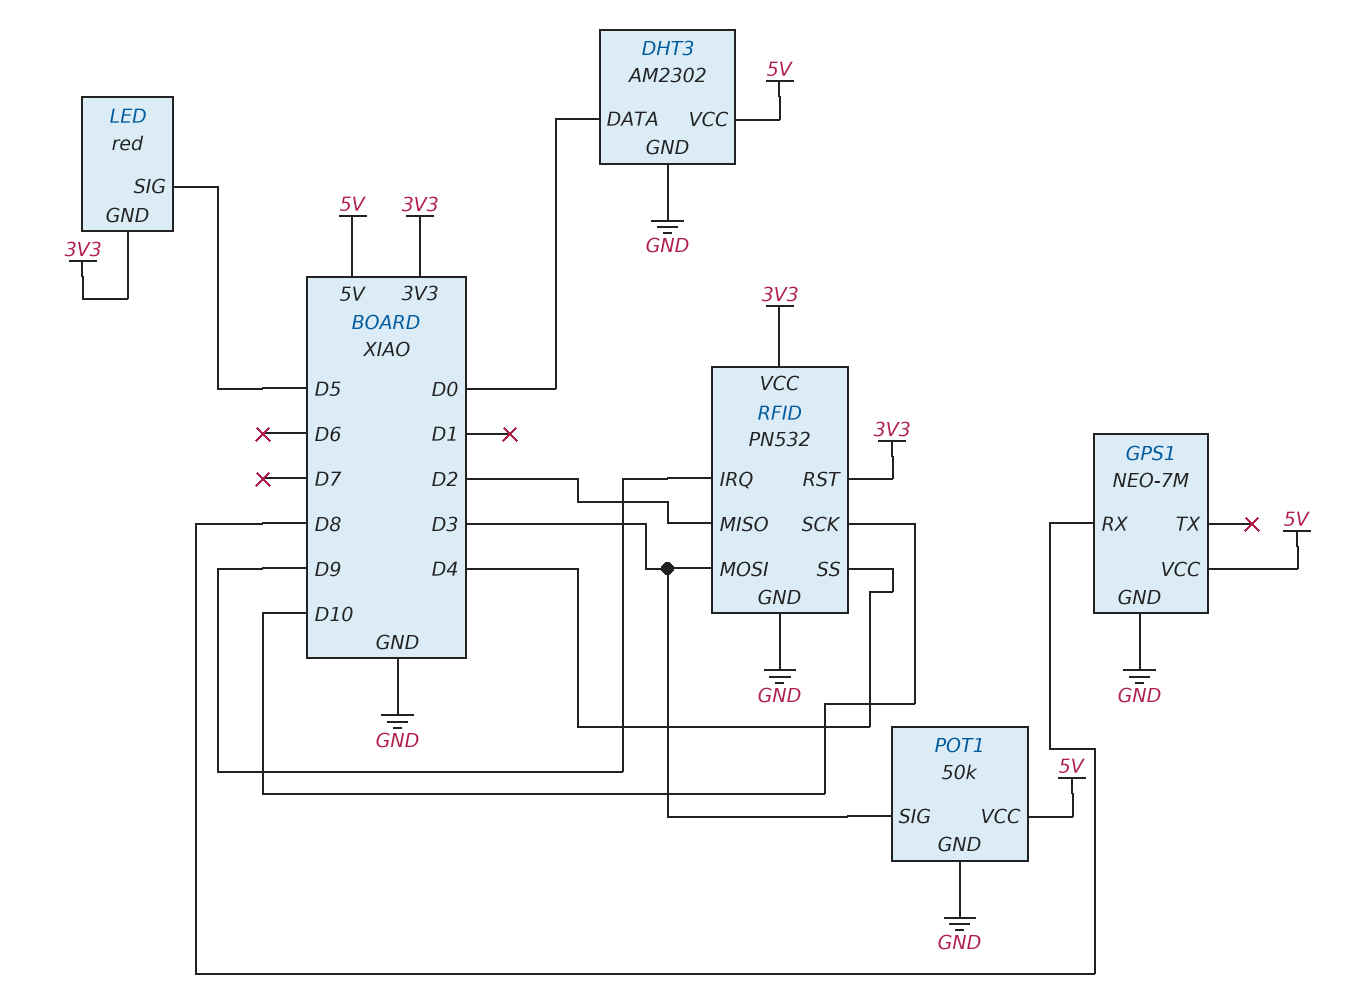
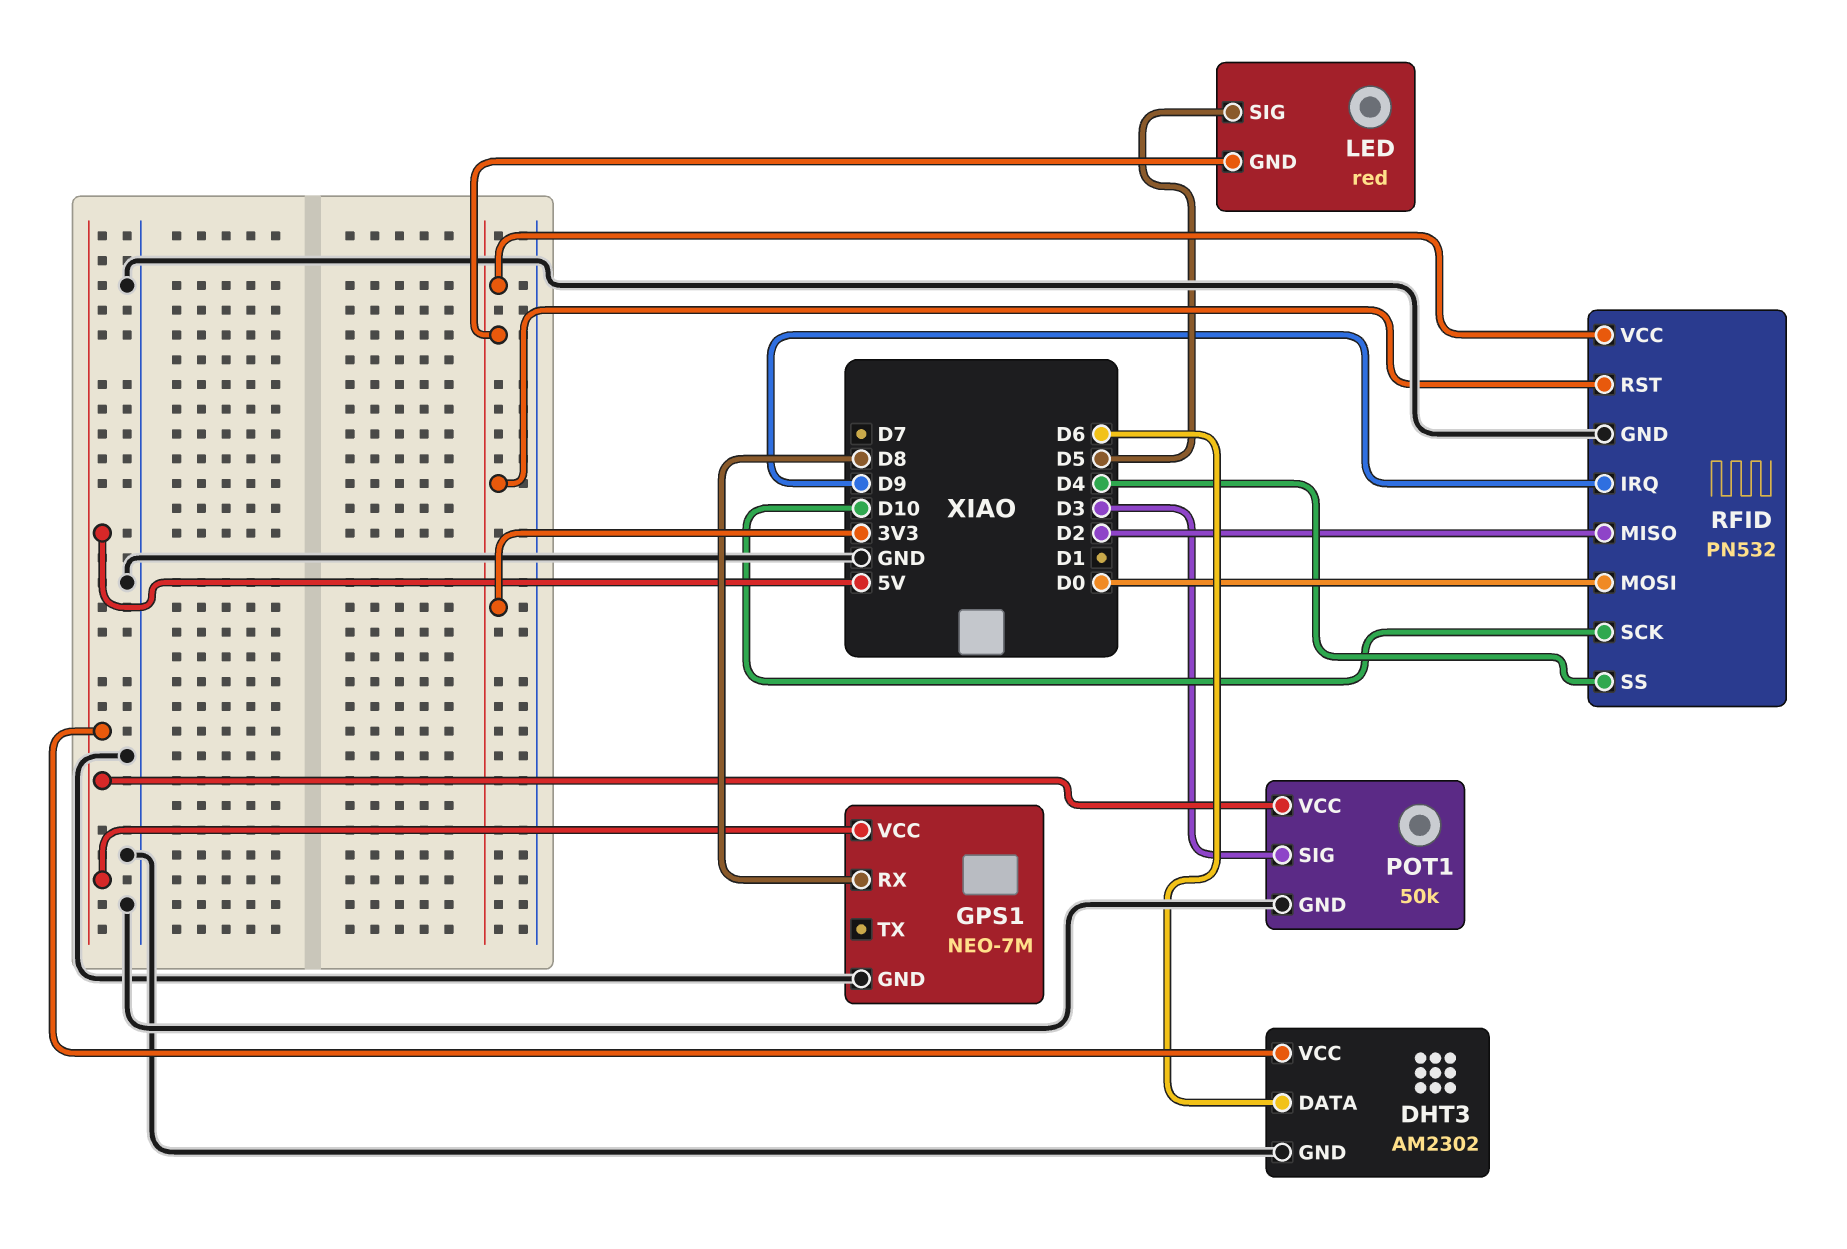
DHT3 pin DATA: D0 -> D6
RFID pin MOSI: D3 -> D0

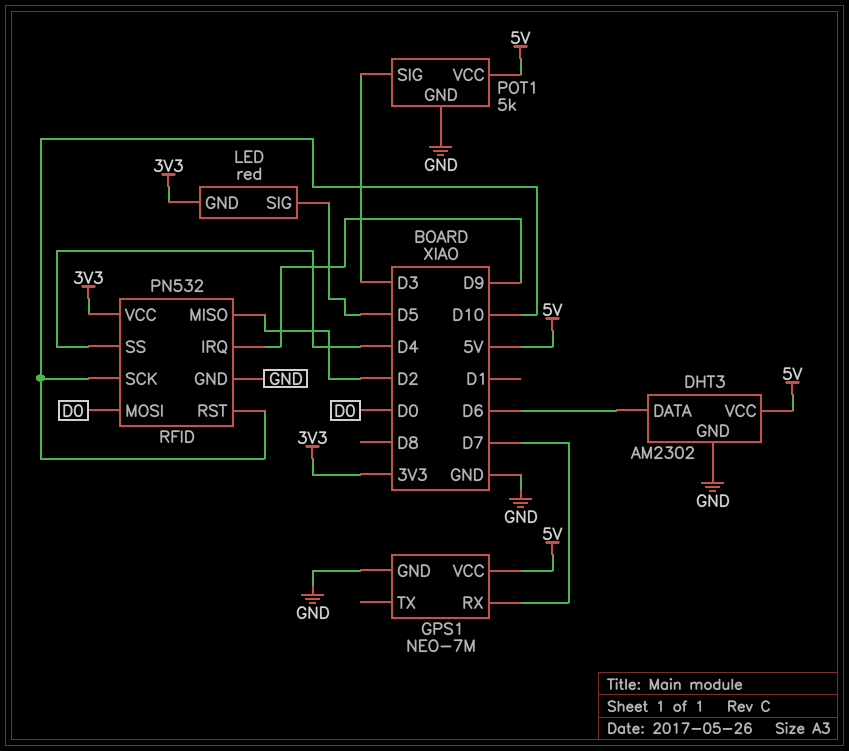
GPS1 pin RX: D8 -> D7
POT1: 50k -> 5k
RFID pin RST: 3V3 -> D10

